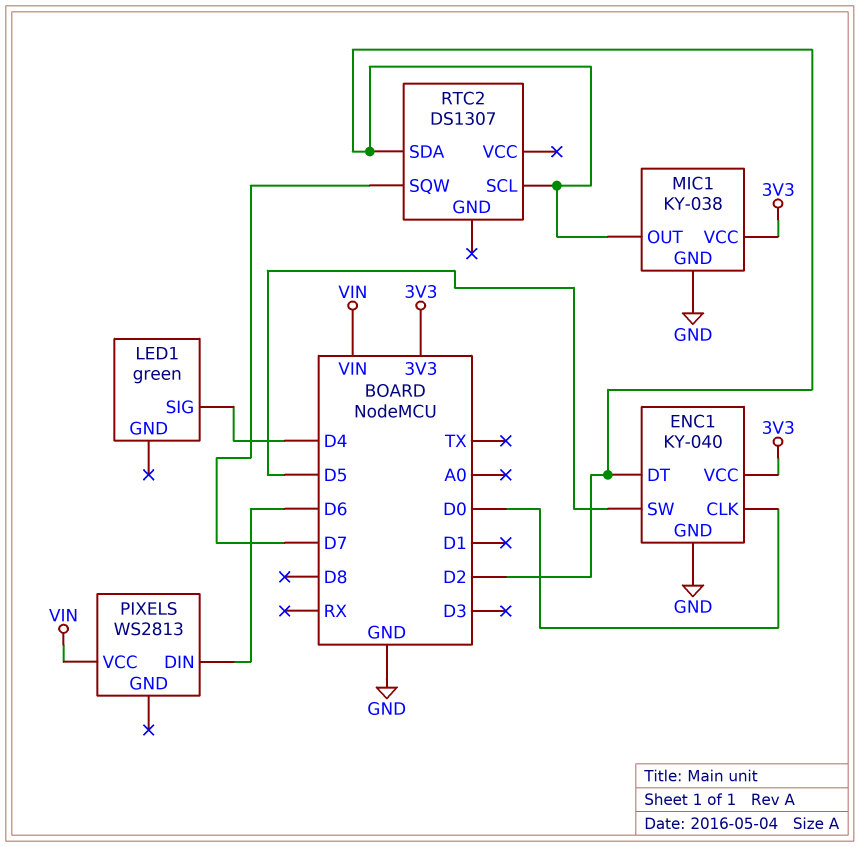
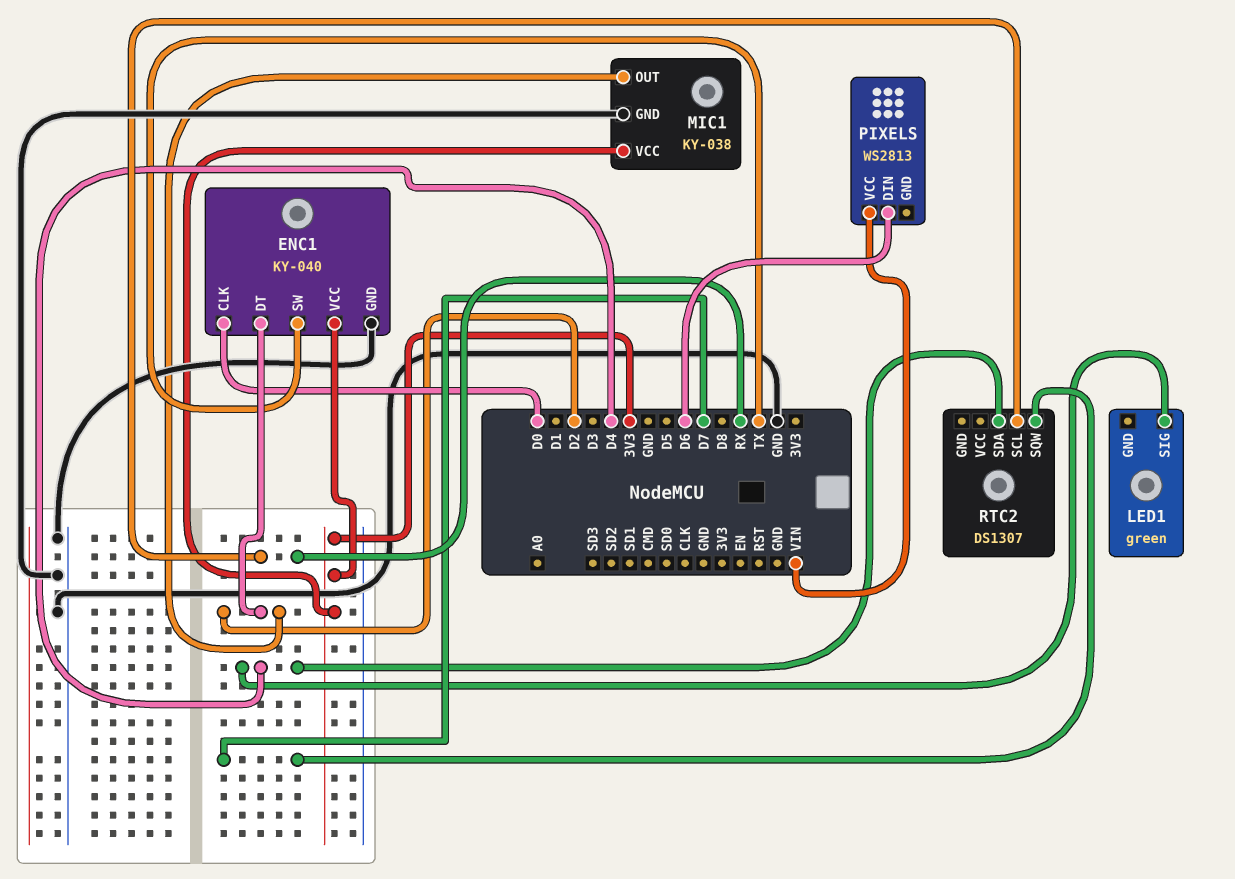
ENC1 pin SW: D5 -> TX
RTC2 pin SCL: D2 -> RX
RTC2 pin SDA: D2 -> D4

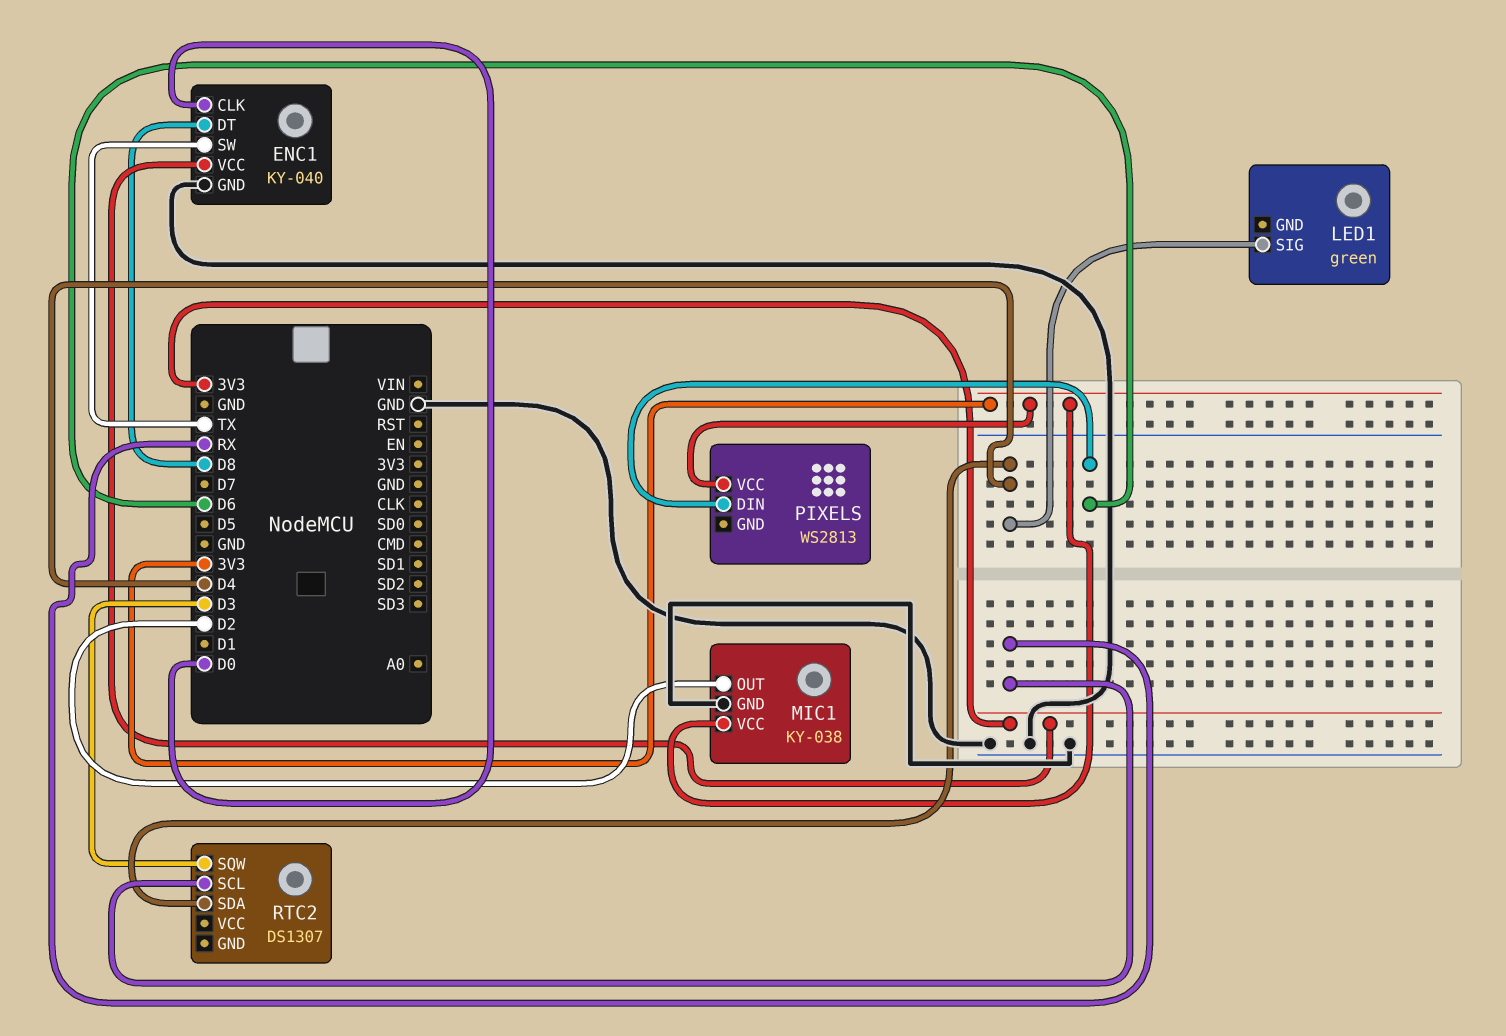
ENC1 pin DT: D2 -> D8
PIXELS pin VCC: VIN -> 3V3
RTC2 pin SQW: D7 -> D3

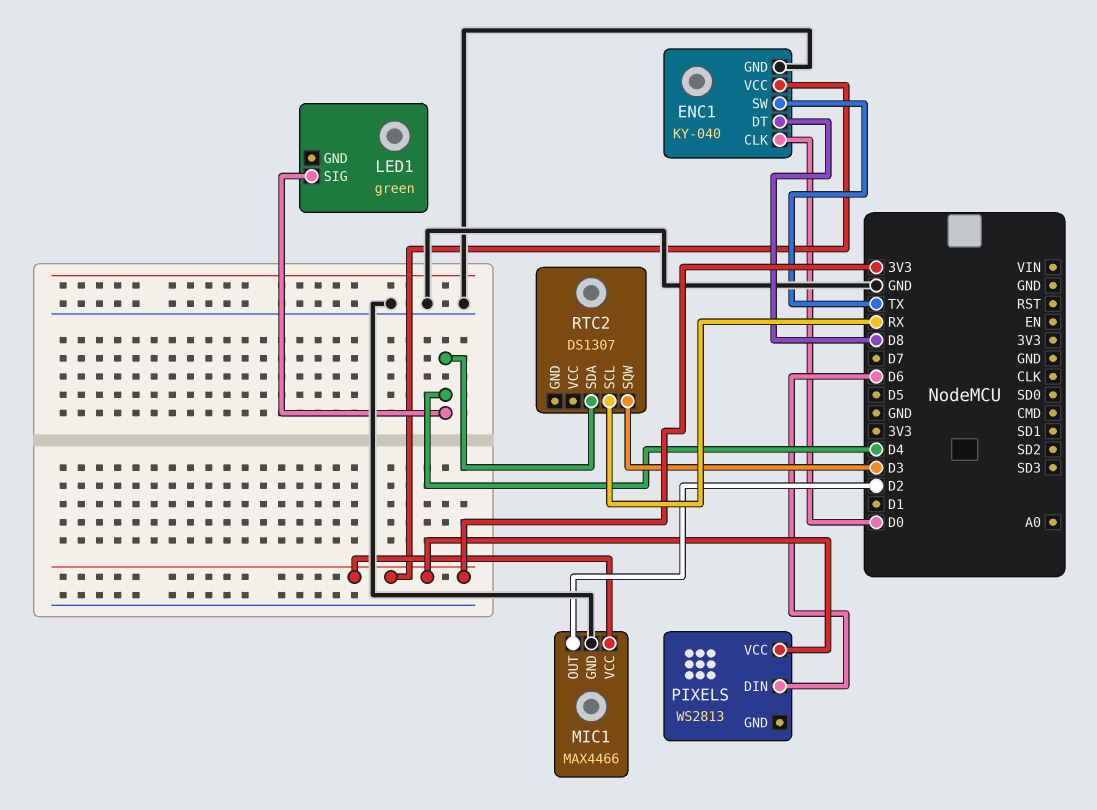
MIC1: KY-038 -> MAX4466

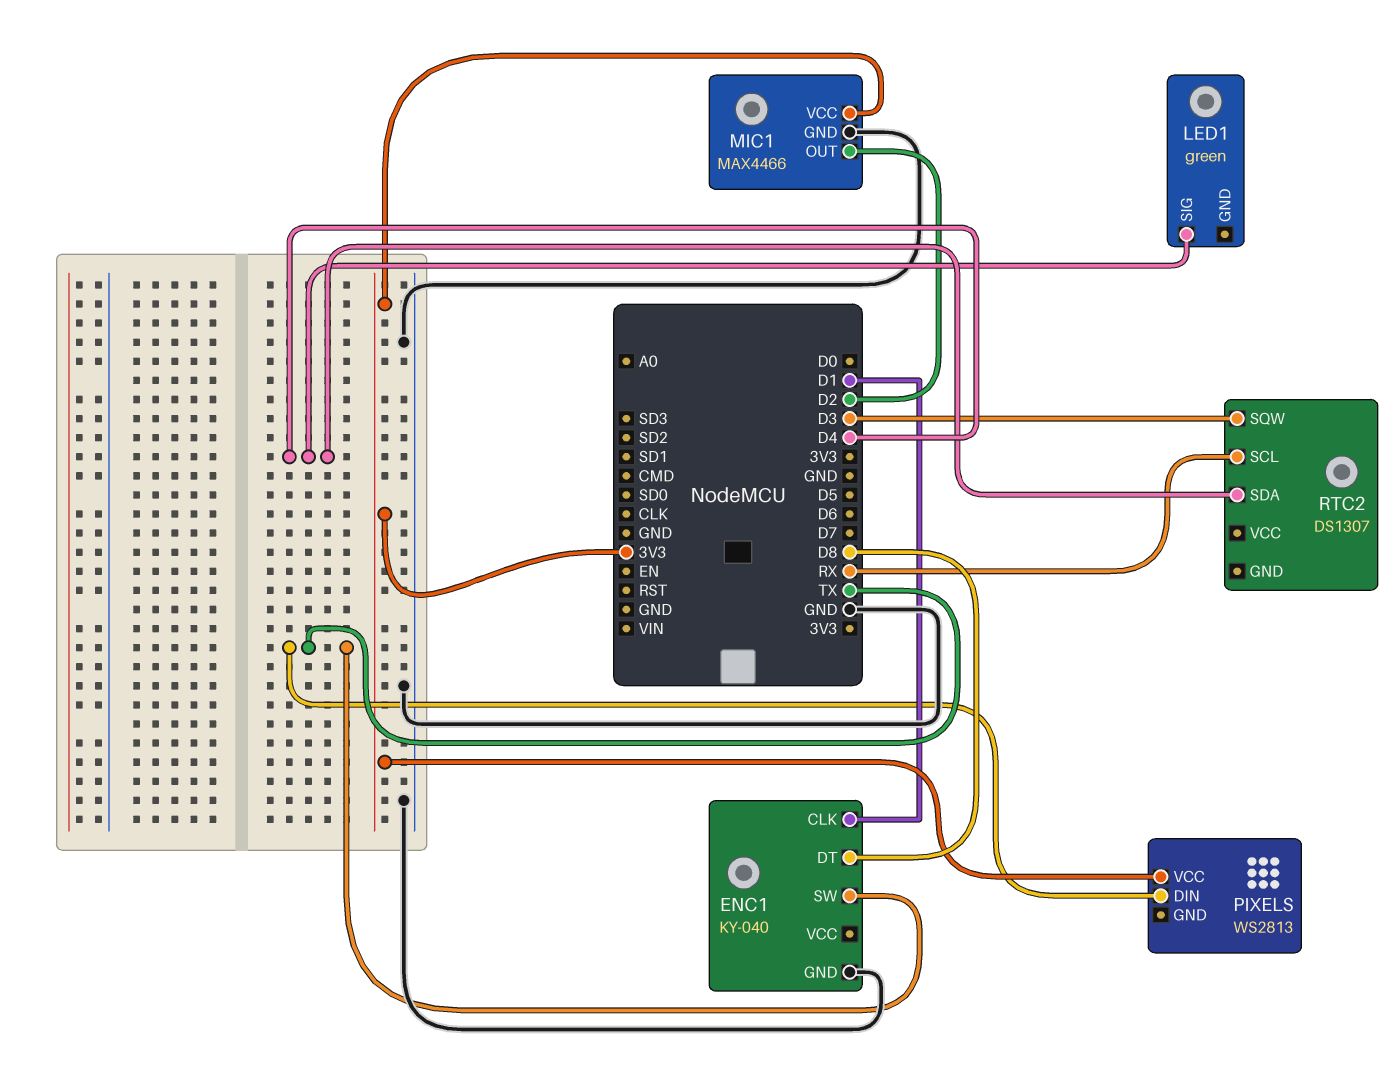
ENC1 pin CLK: D0 -> D1
ENC1 pin VCC: 3V3 -> none
PIXELS pin DIN: D6 -> TX

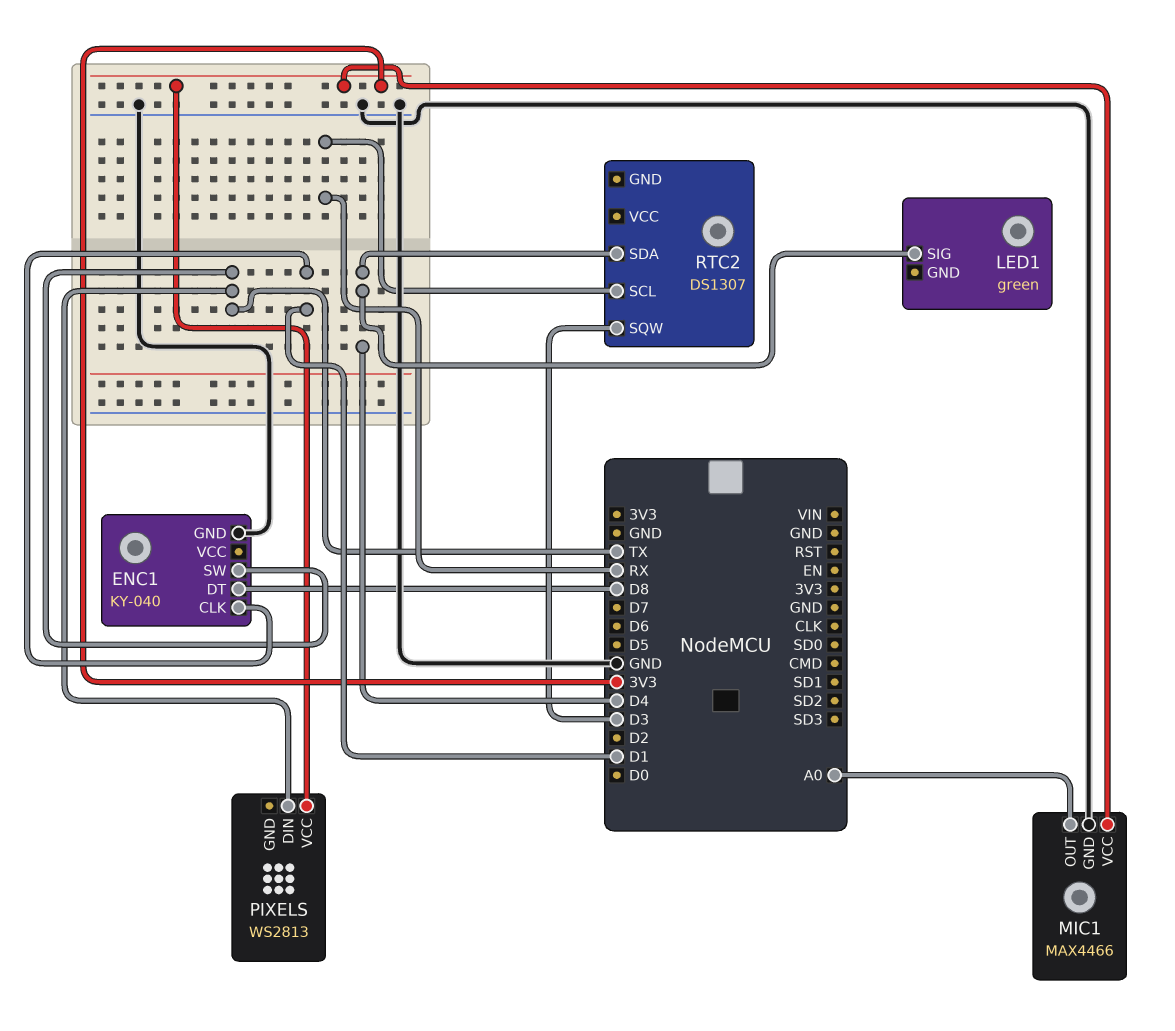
MIC1 pin OUT: D2 -> A0

